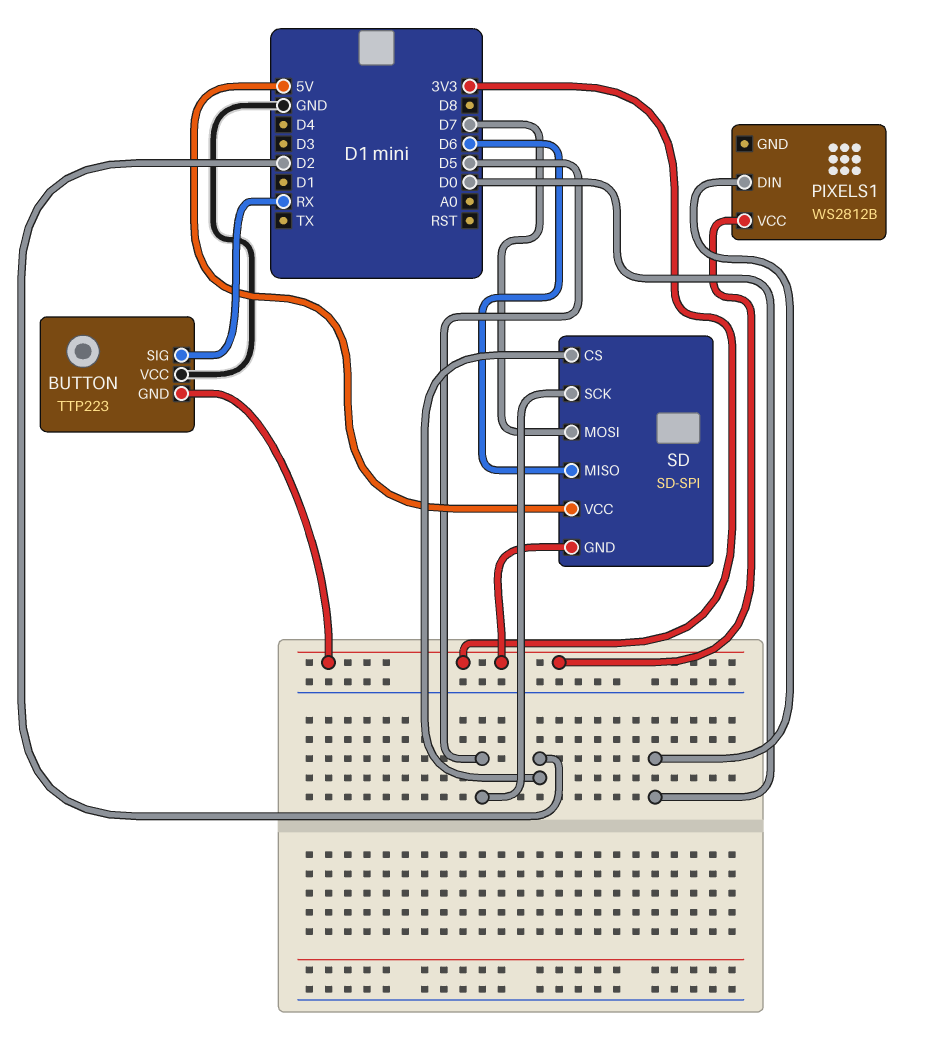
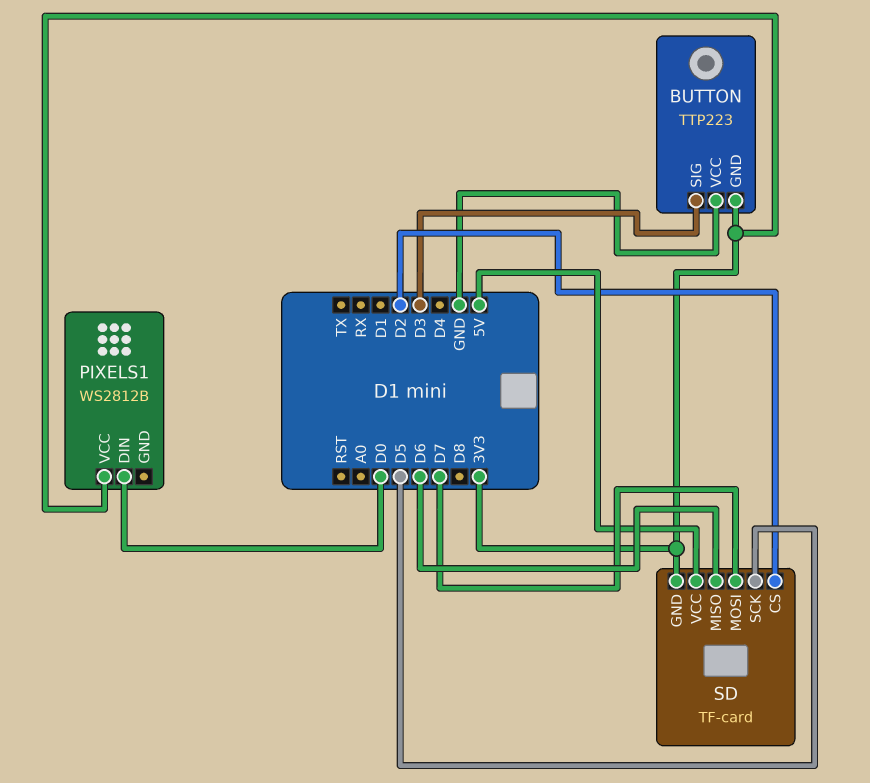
BUTTON pin SIG: RX -> D3
SD: SD-SPI -> TF-card

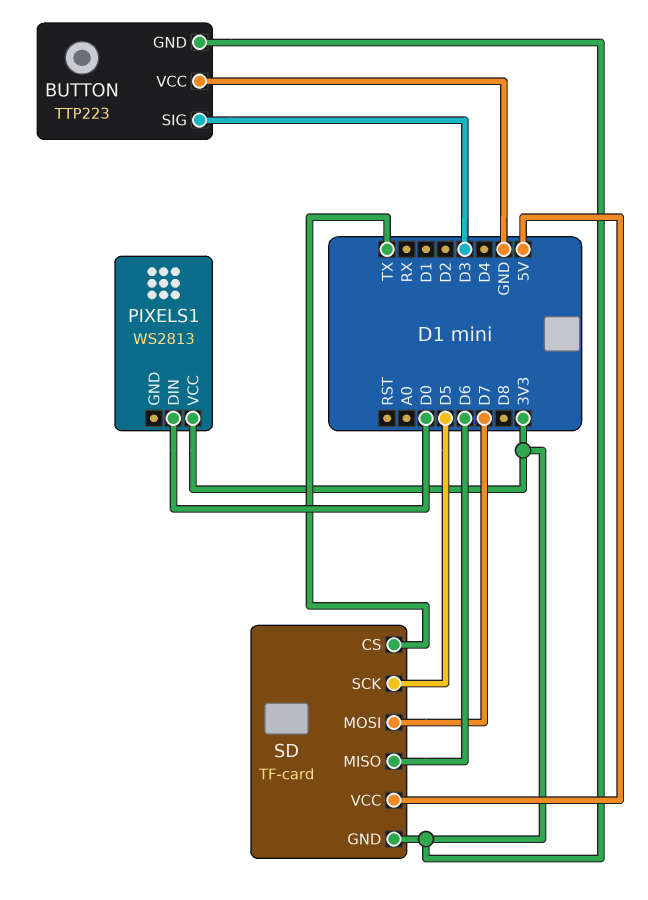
PIXELS1: WS2812B -> WS2813
SD pin CS: D2 -> TX

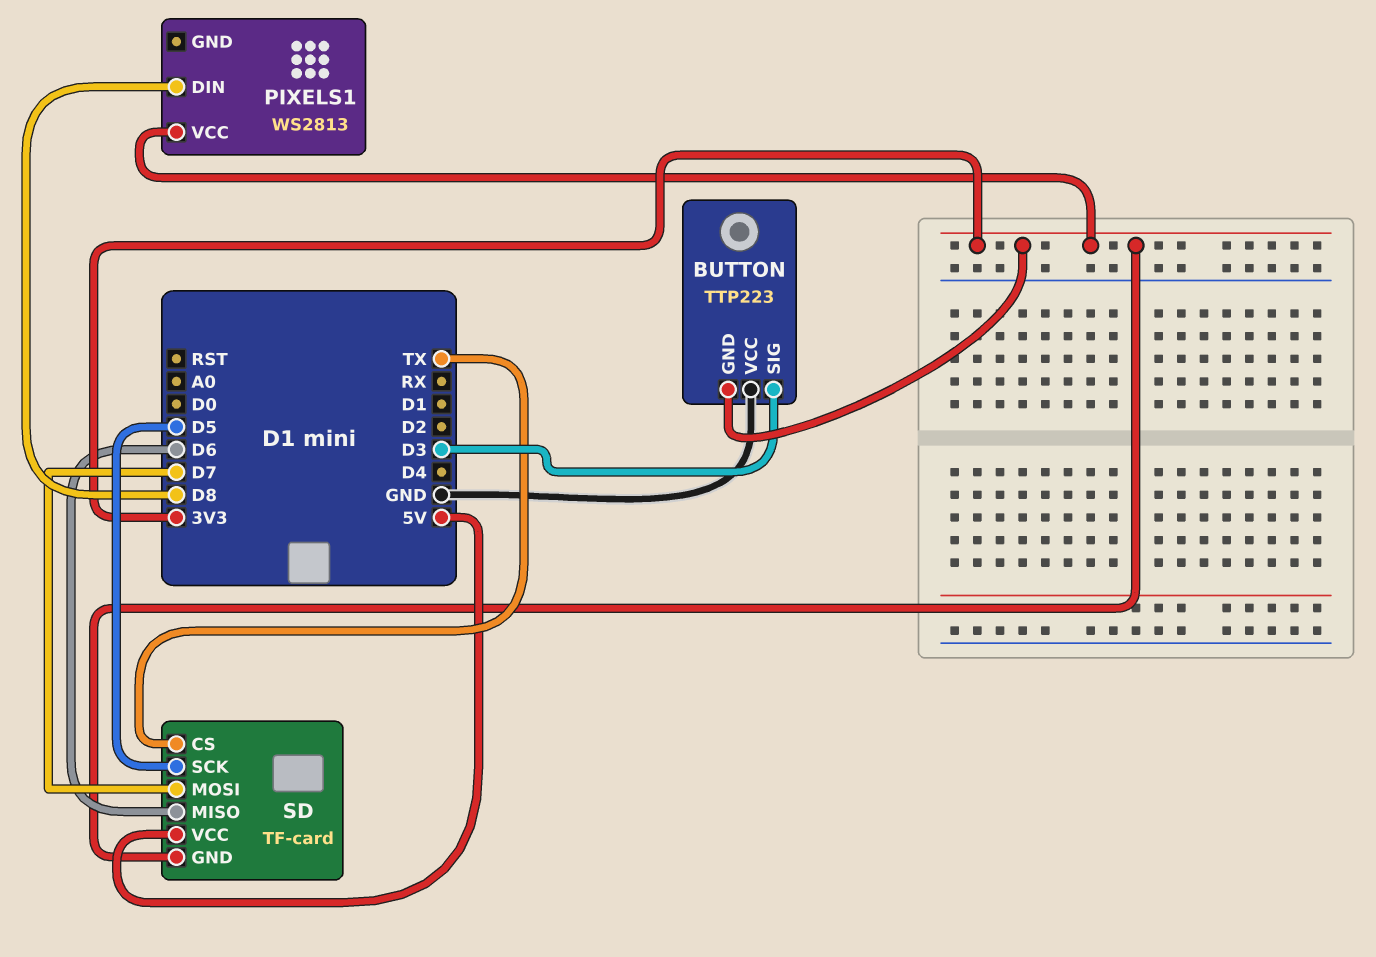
PIXELS1 pin DIN: D0 -> D8

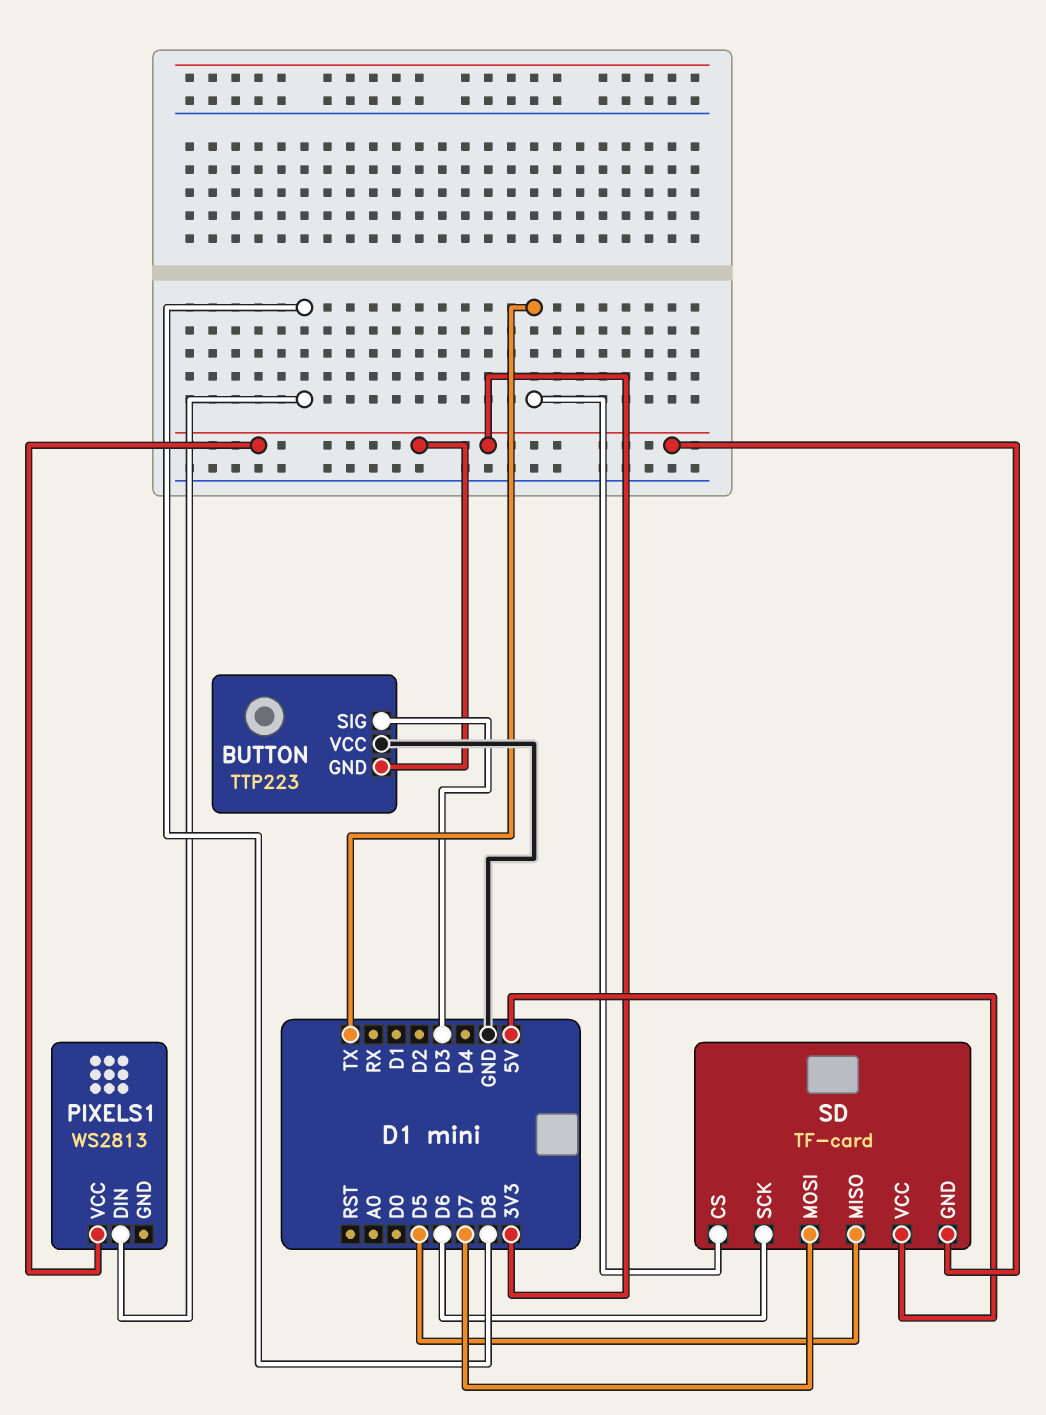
SD pin MISO: D6 -> D5
SD pin SCK: D5 -> D6

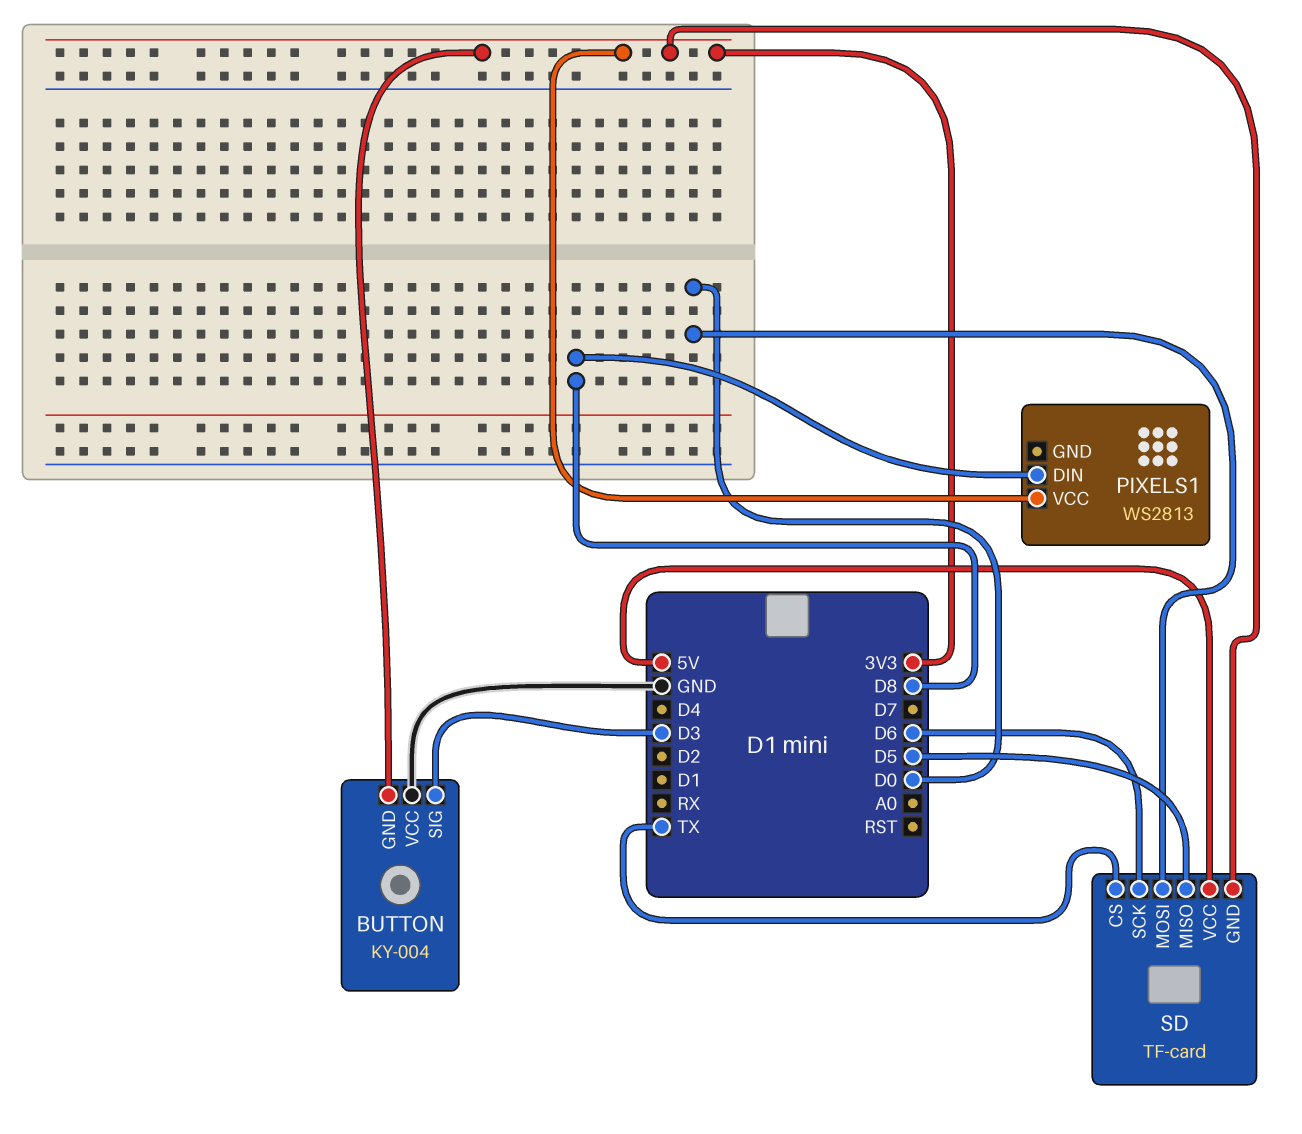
BUTTON: TTP223 -> KY-004
SD pin MOSI: D7 -> D0

